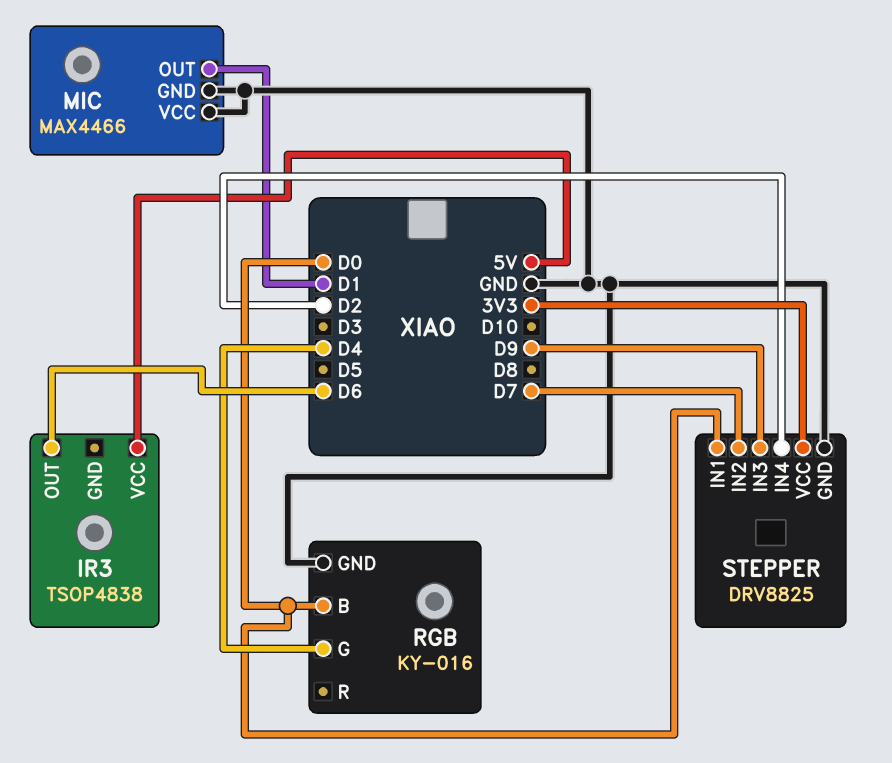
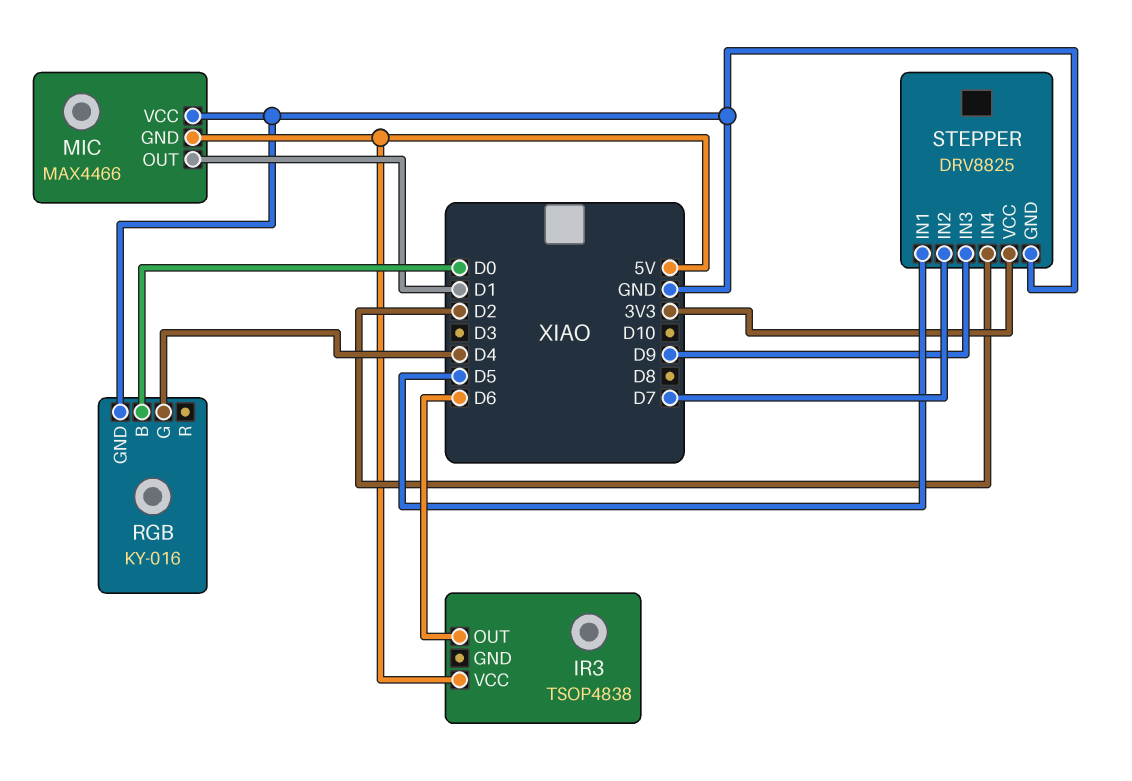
MIC pin GND: GND -> 5V
STEPPER pin IN1: D0 -> D5

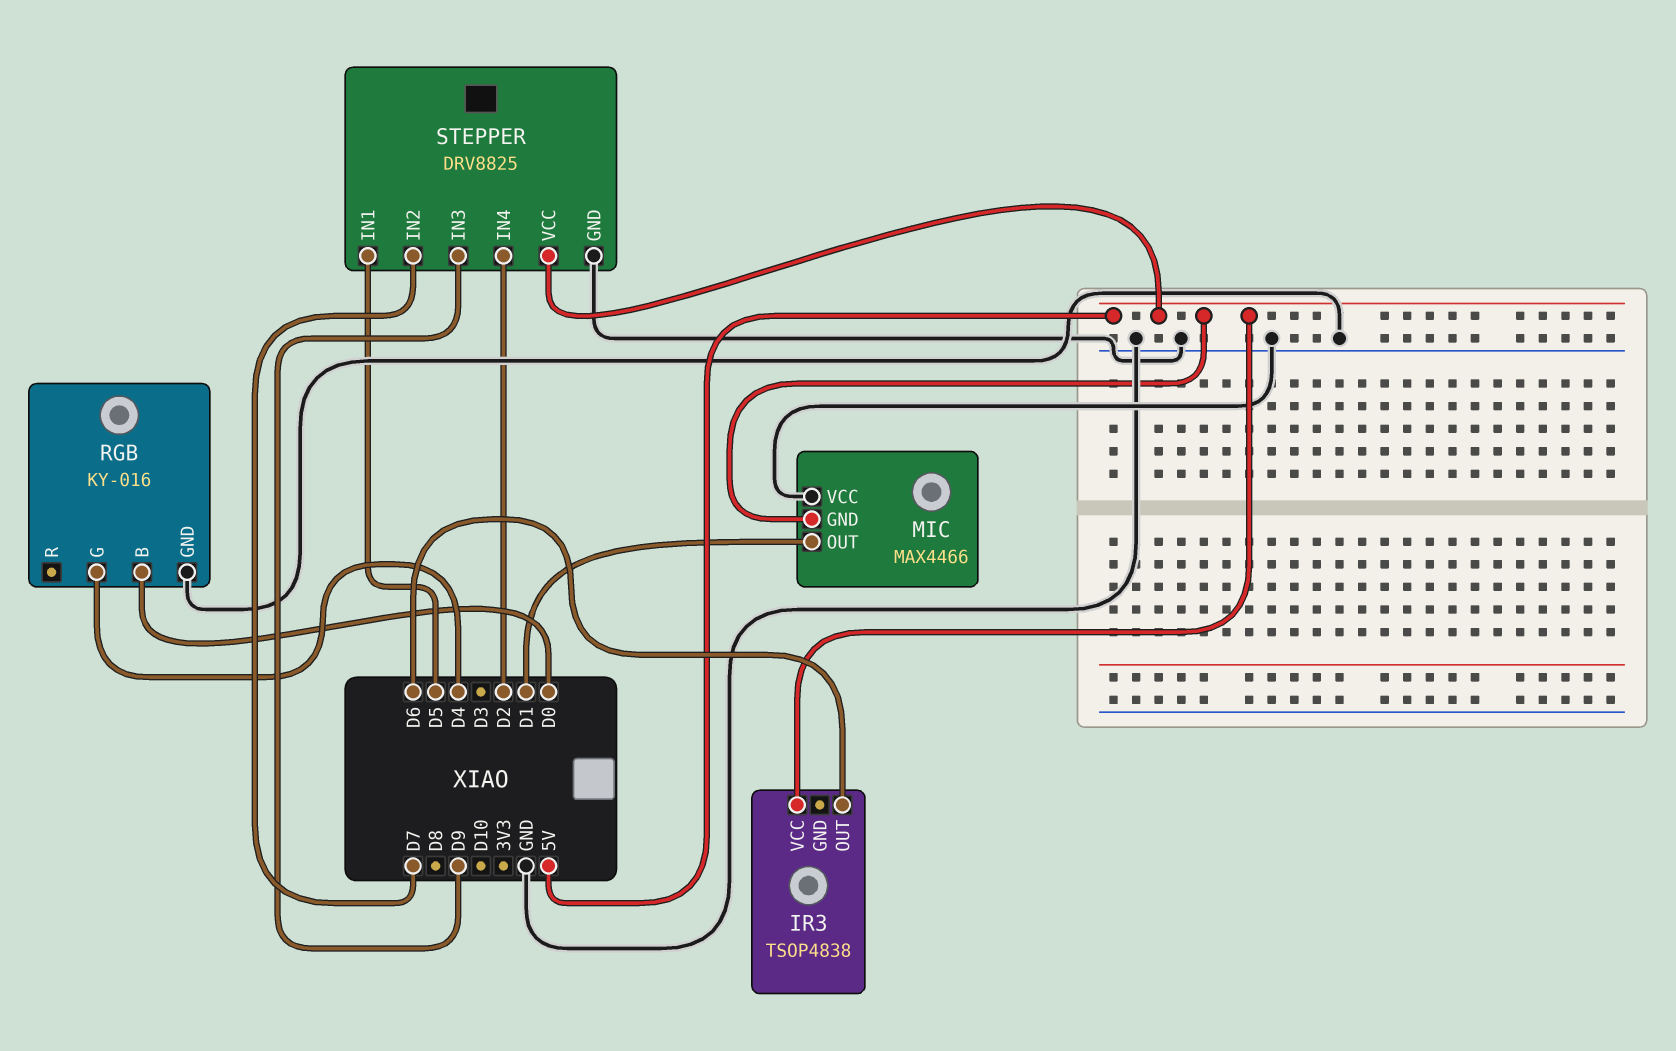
STEPPER pin VCC: 3V3 -> 5V

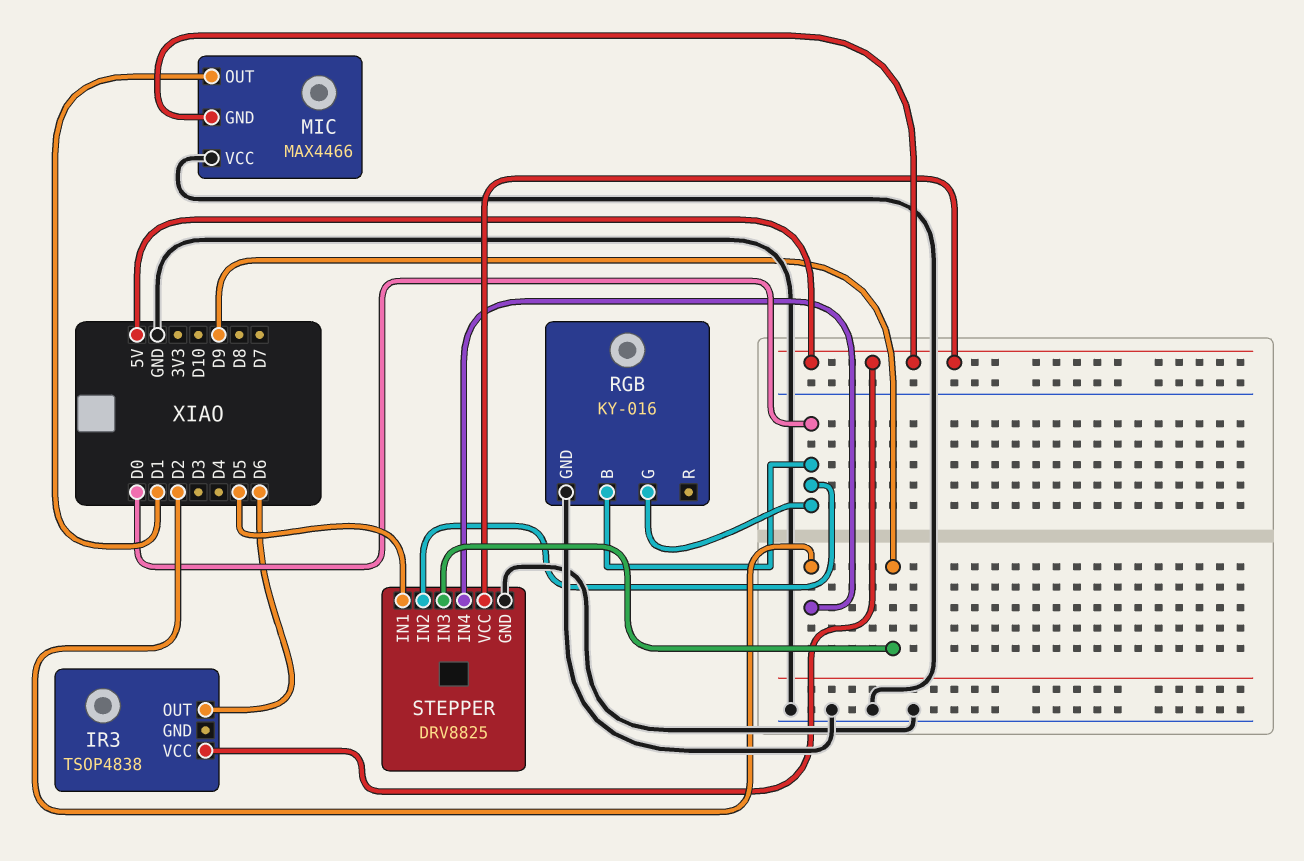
RGB pin G: D4 -> D0
STEPPER pin IN2: D7 -> D0

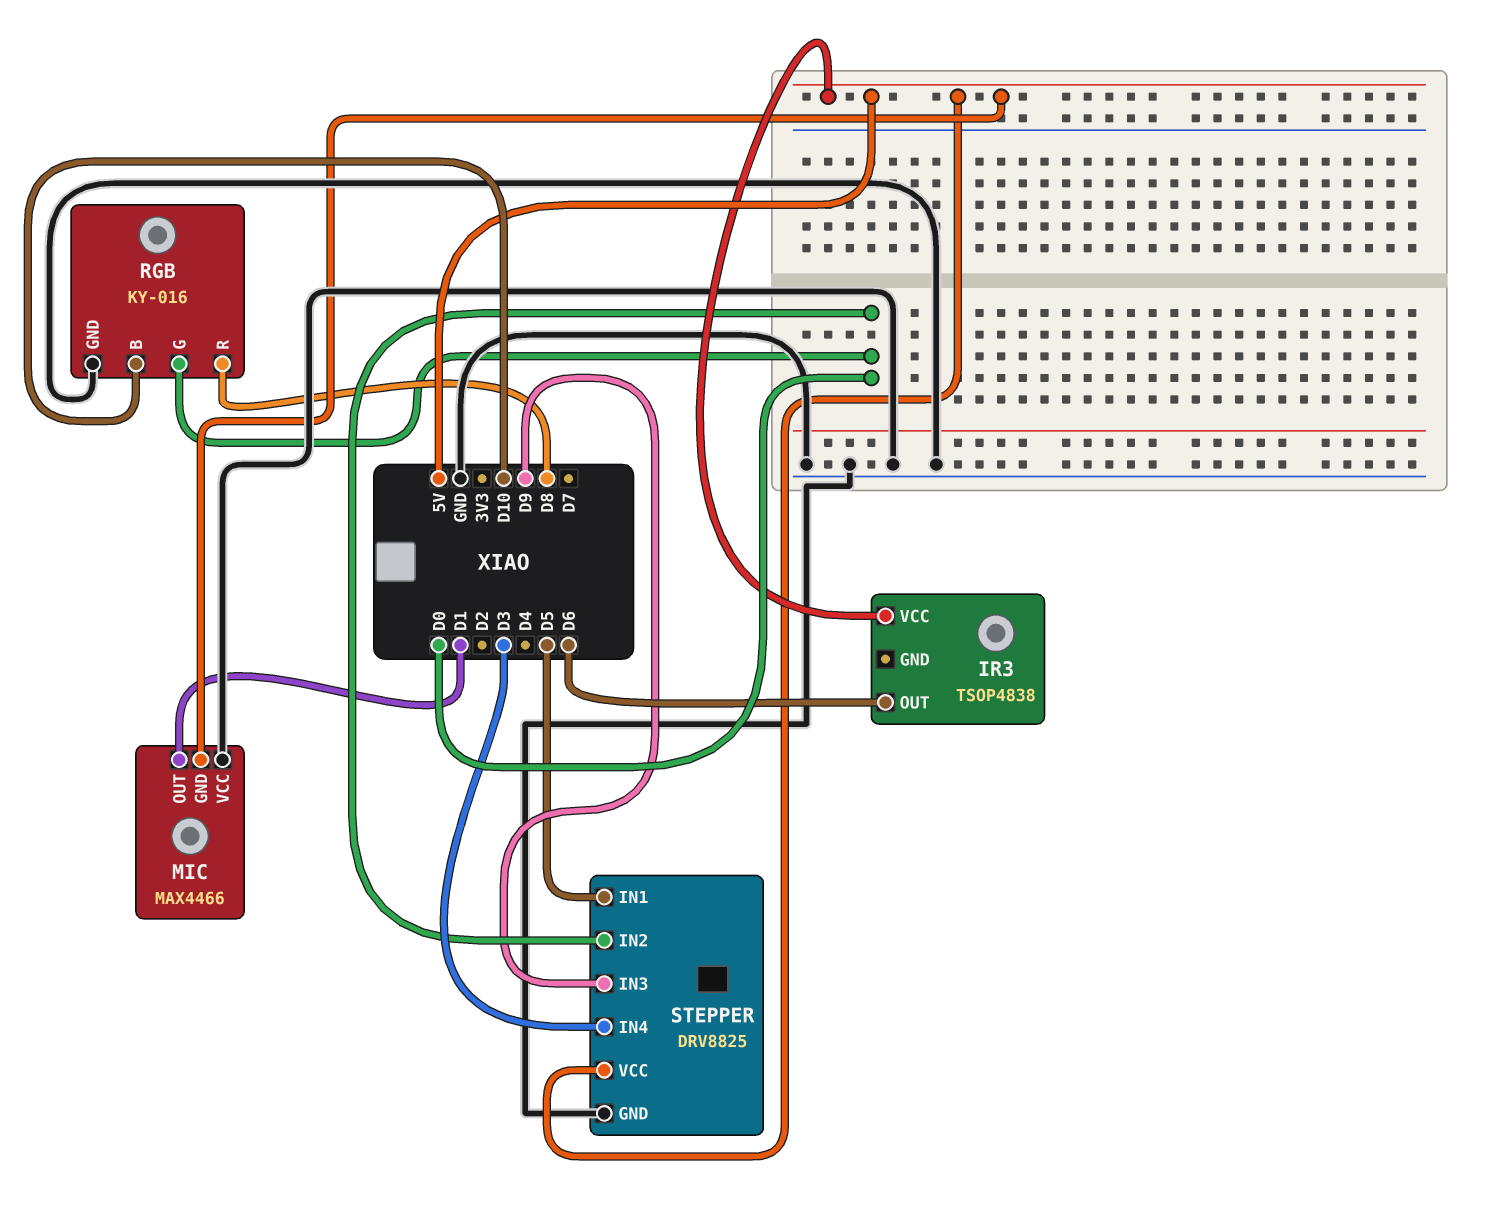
RGB pin B: D0 -> D10
RGB pin R: none -> D8
STEPPER pin IN4: D2 -> D3

